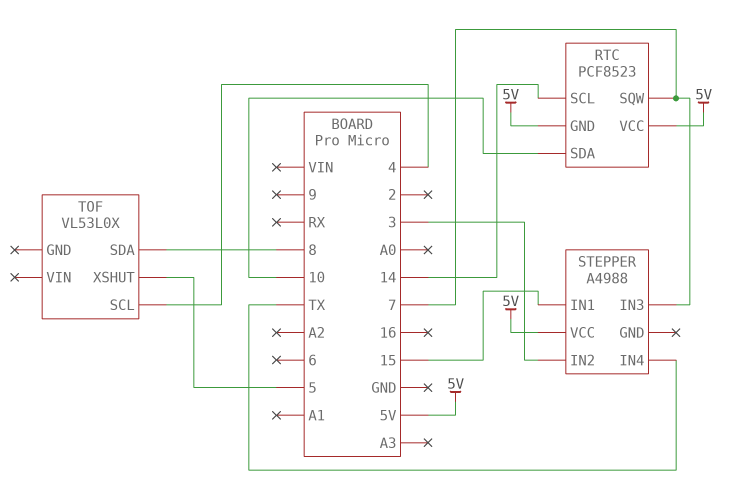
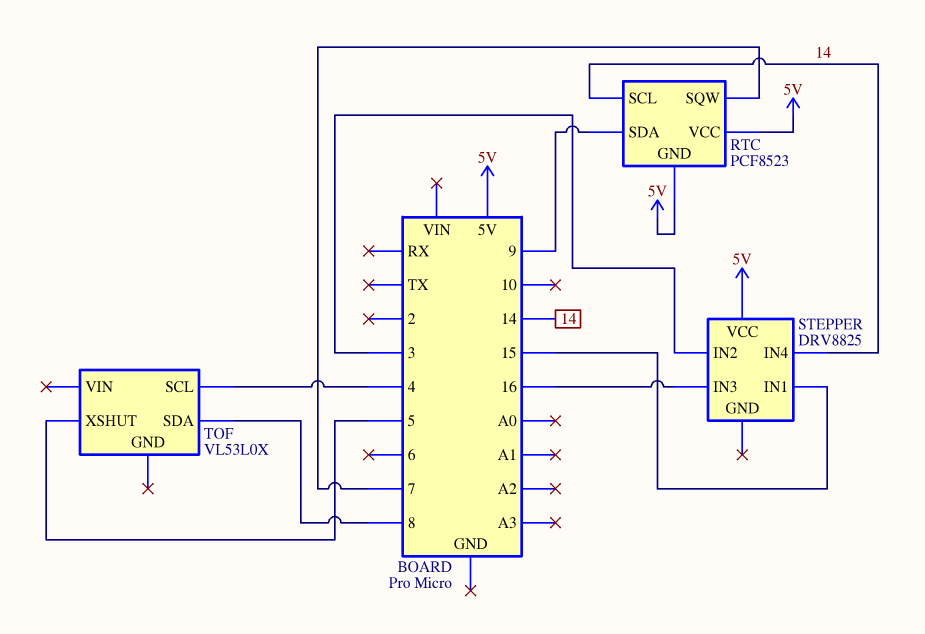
RTC pin SDA: 10 -> 9
STEPPER: A4988 -> DRV8825
STEPPER pin IN3: 7 -> 16
STEPPER pin IN4: TX -> 14

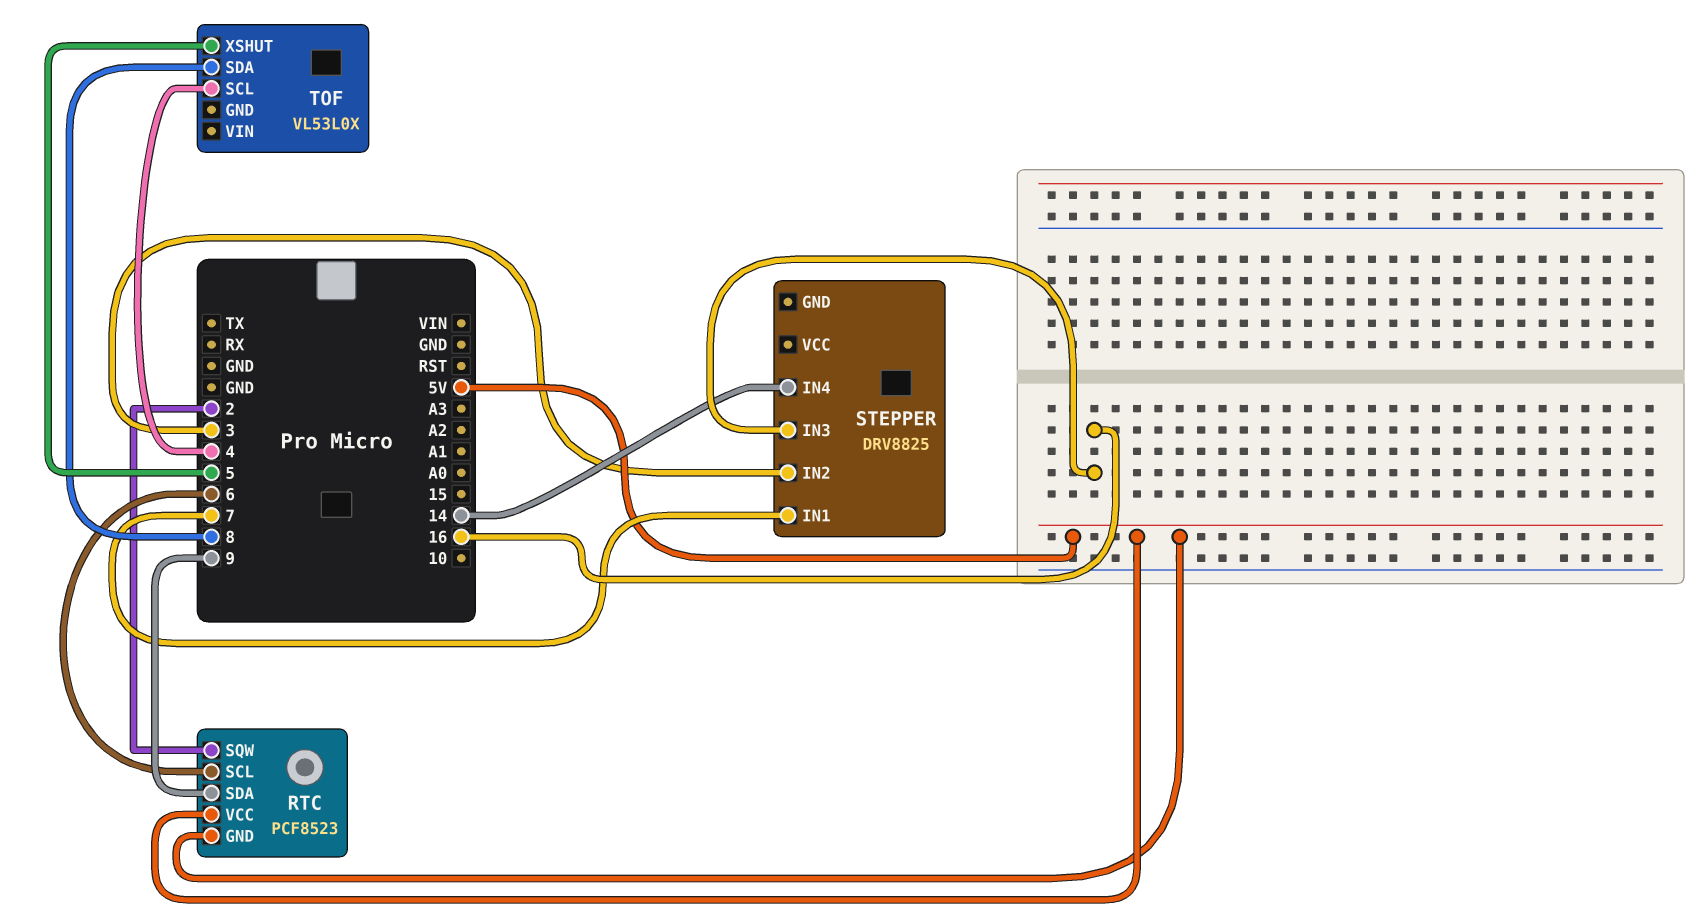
RTC pin SCL: 14 -> 6
RTC pin SQW: 7 -> 2
STEPPER pin IN1: 15 -> 7
STEPPER pin VCC: 5V -> none

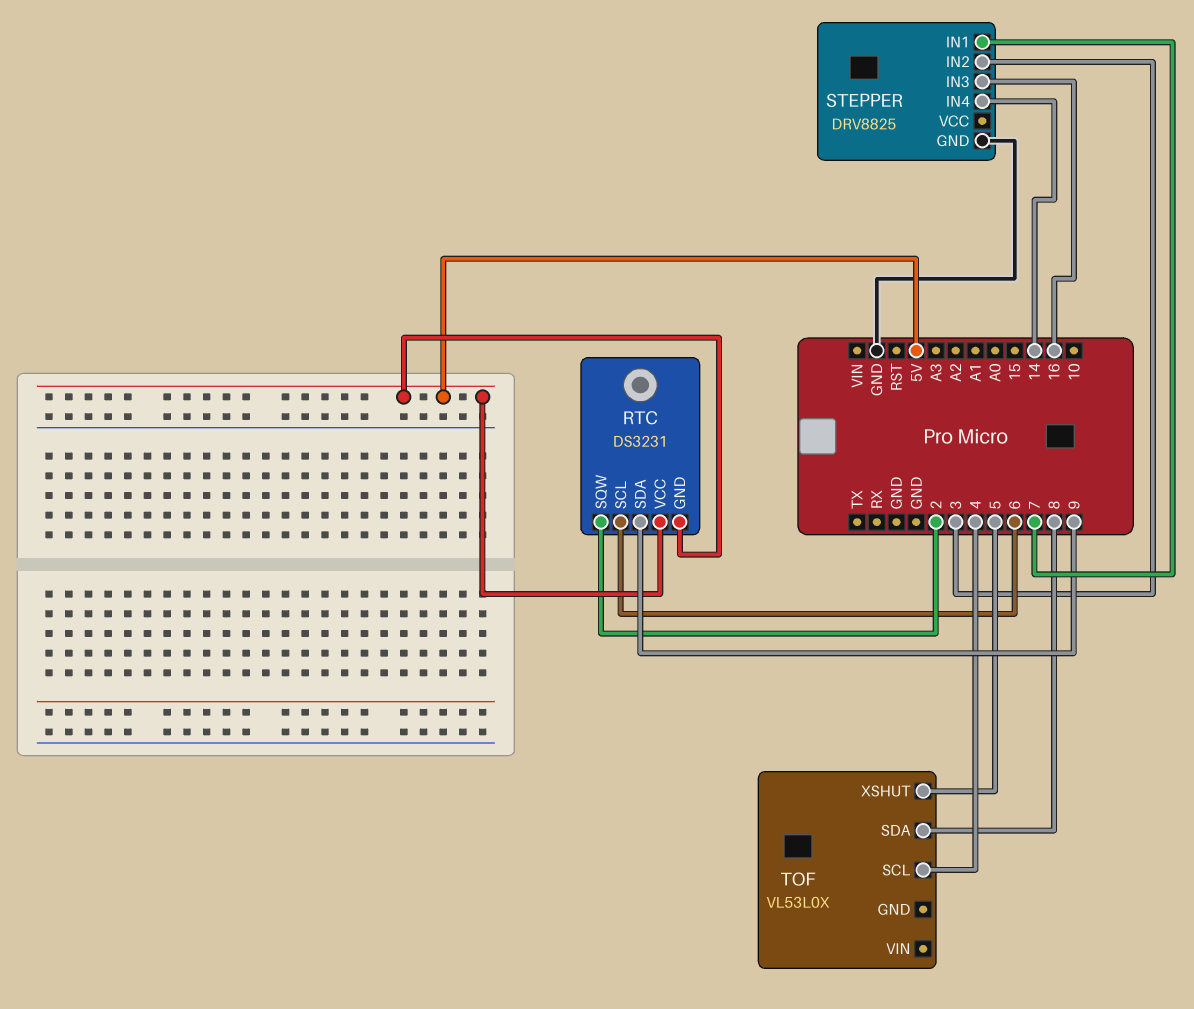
RTC: PCF8523 -> DS3231
STEPPER pin GND: none -> GND

